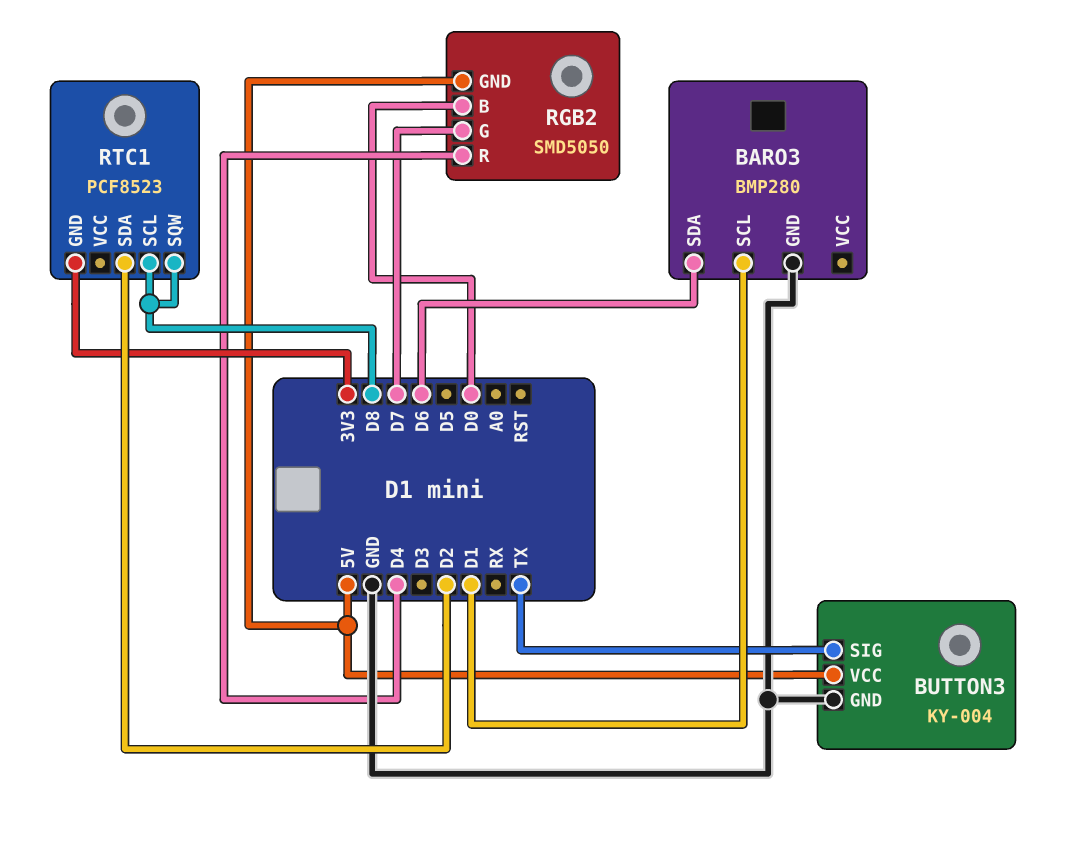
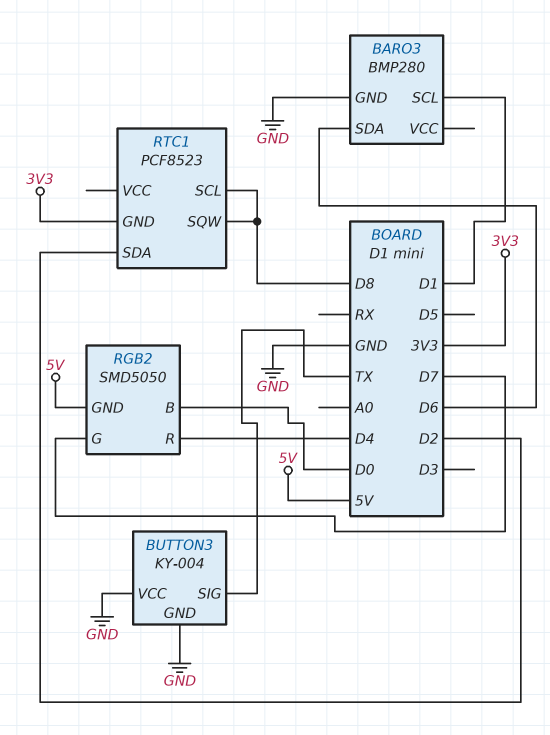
BUTTON3 pin VCC: 5V -> GND

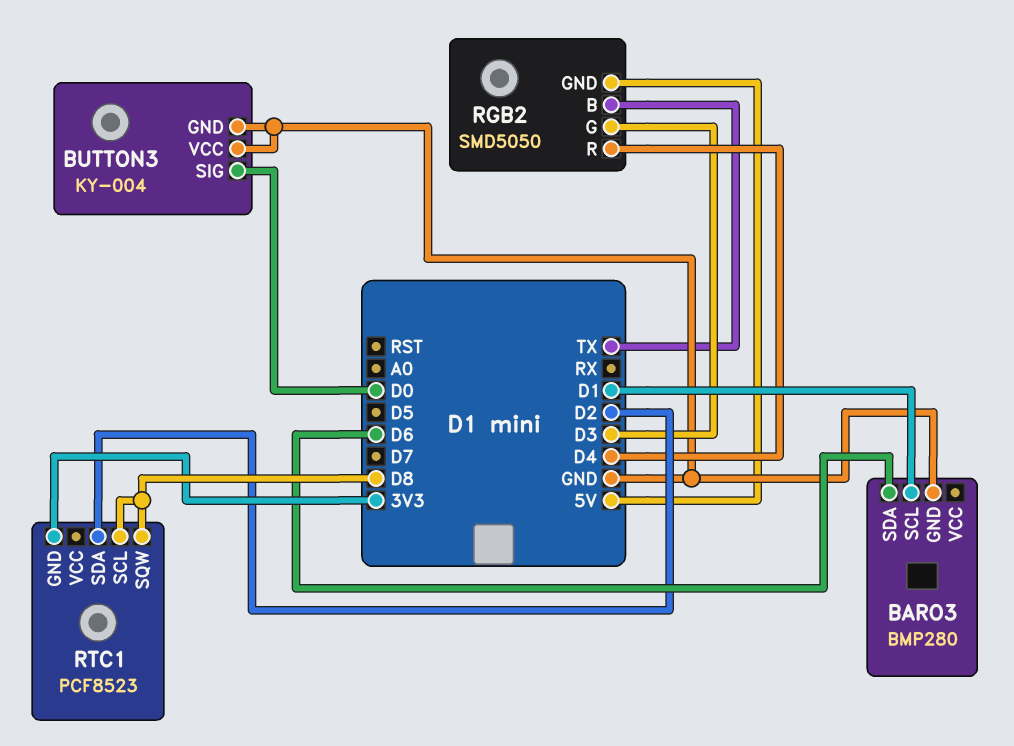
BUTTON3 pin SIG: TX -> D0
RGB2 pin B: D0 -> TX
RGB2 pin G: D7 -> D3

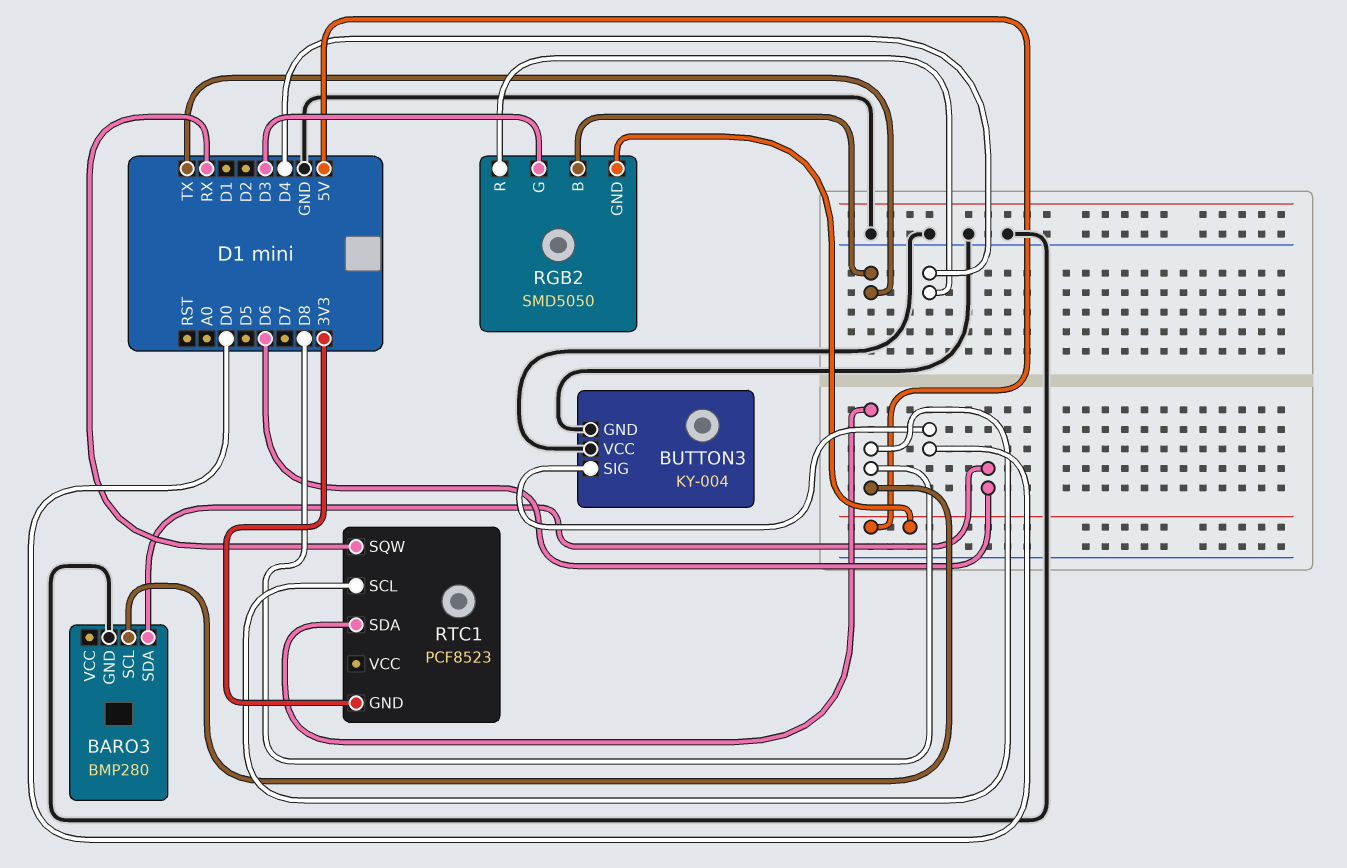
BARO3 pin SCL: D1 -> D8
RTC1 pin SDA: D2 -> D8
RTC1 pin SQW: D8 -> RX

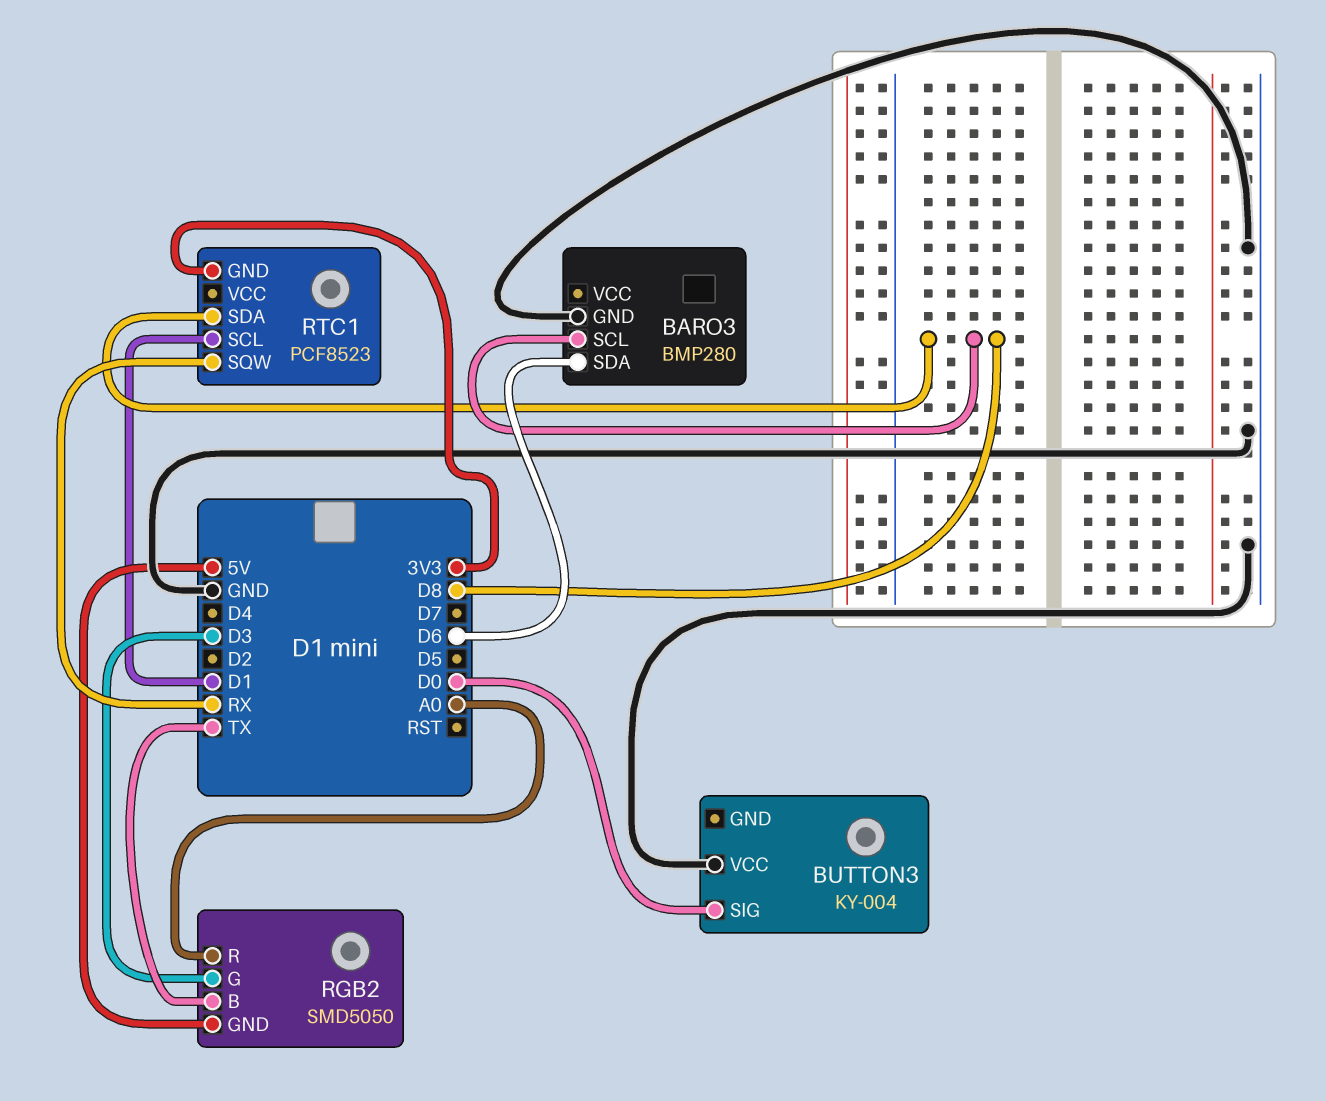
BUTTON3 pin GND: GND -> none
RGB2 pin R: D4 -> A0
RTC1 pin SCL: D8 -> D1

